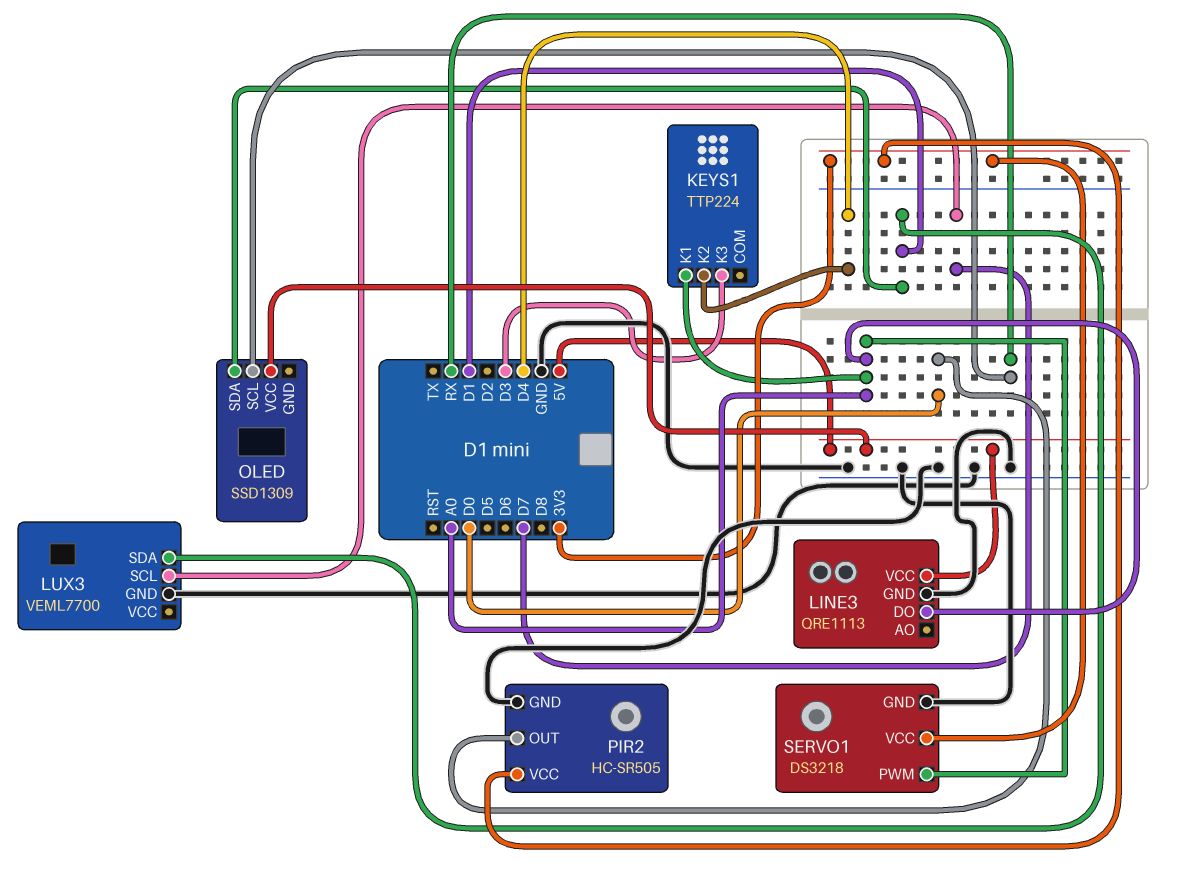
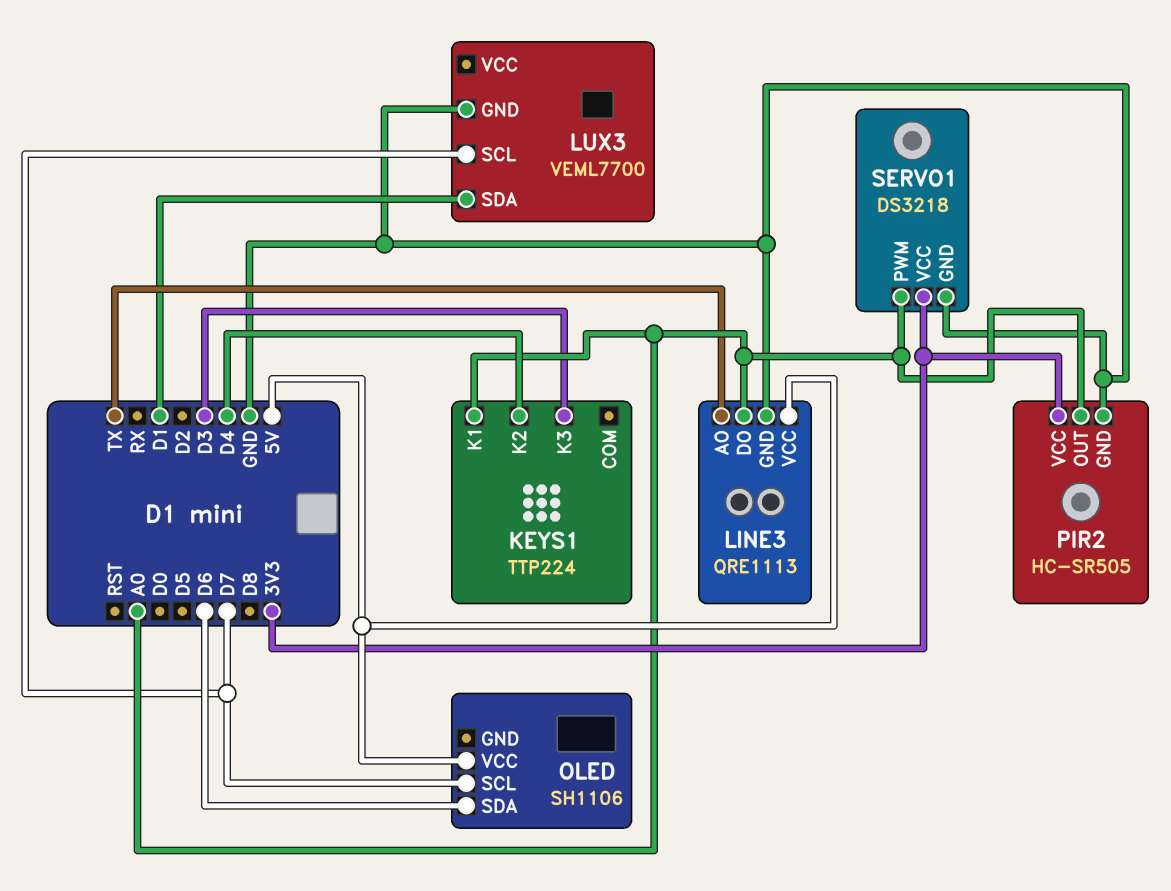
LINE3 pin AO: none -> TX
OLED: SSD1309 -> SH1106
OLED pin SCL: RX -> D7
OLED pin SDA: D1 -> D6
PIR2 pin OUT: D0 -> A0

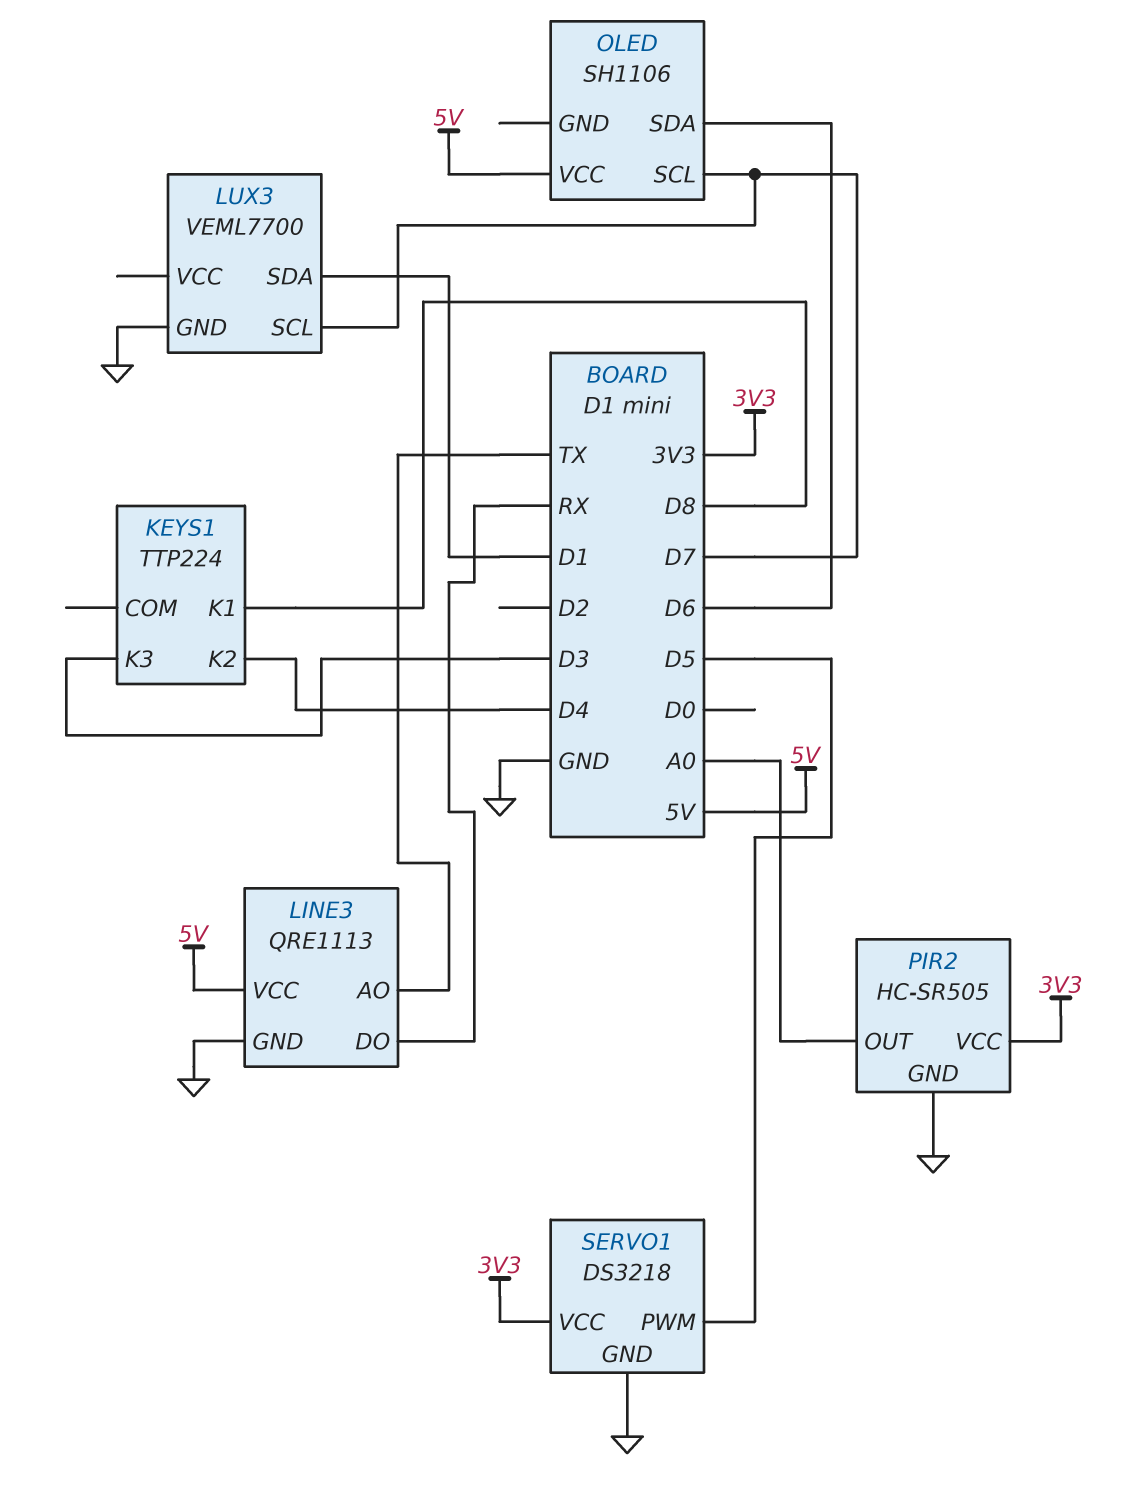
KEYS1 pin K1: A0 -> D8
LINE3 pin DO: A0 -> RX
SERVO1 pin PWM: A0 -> D5

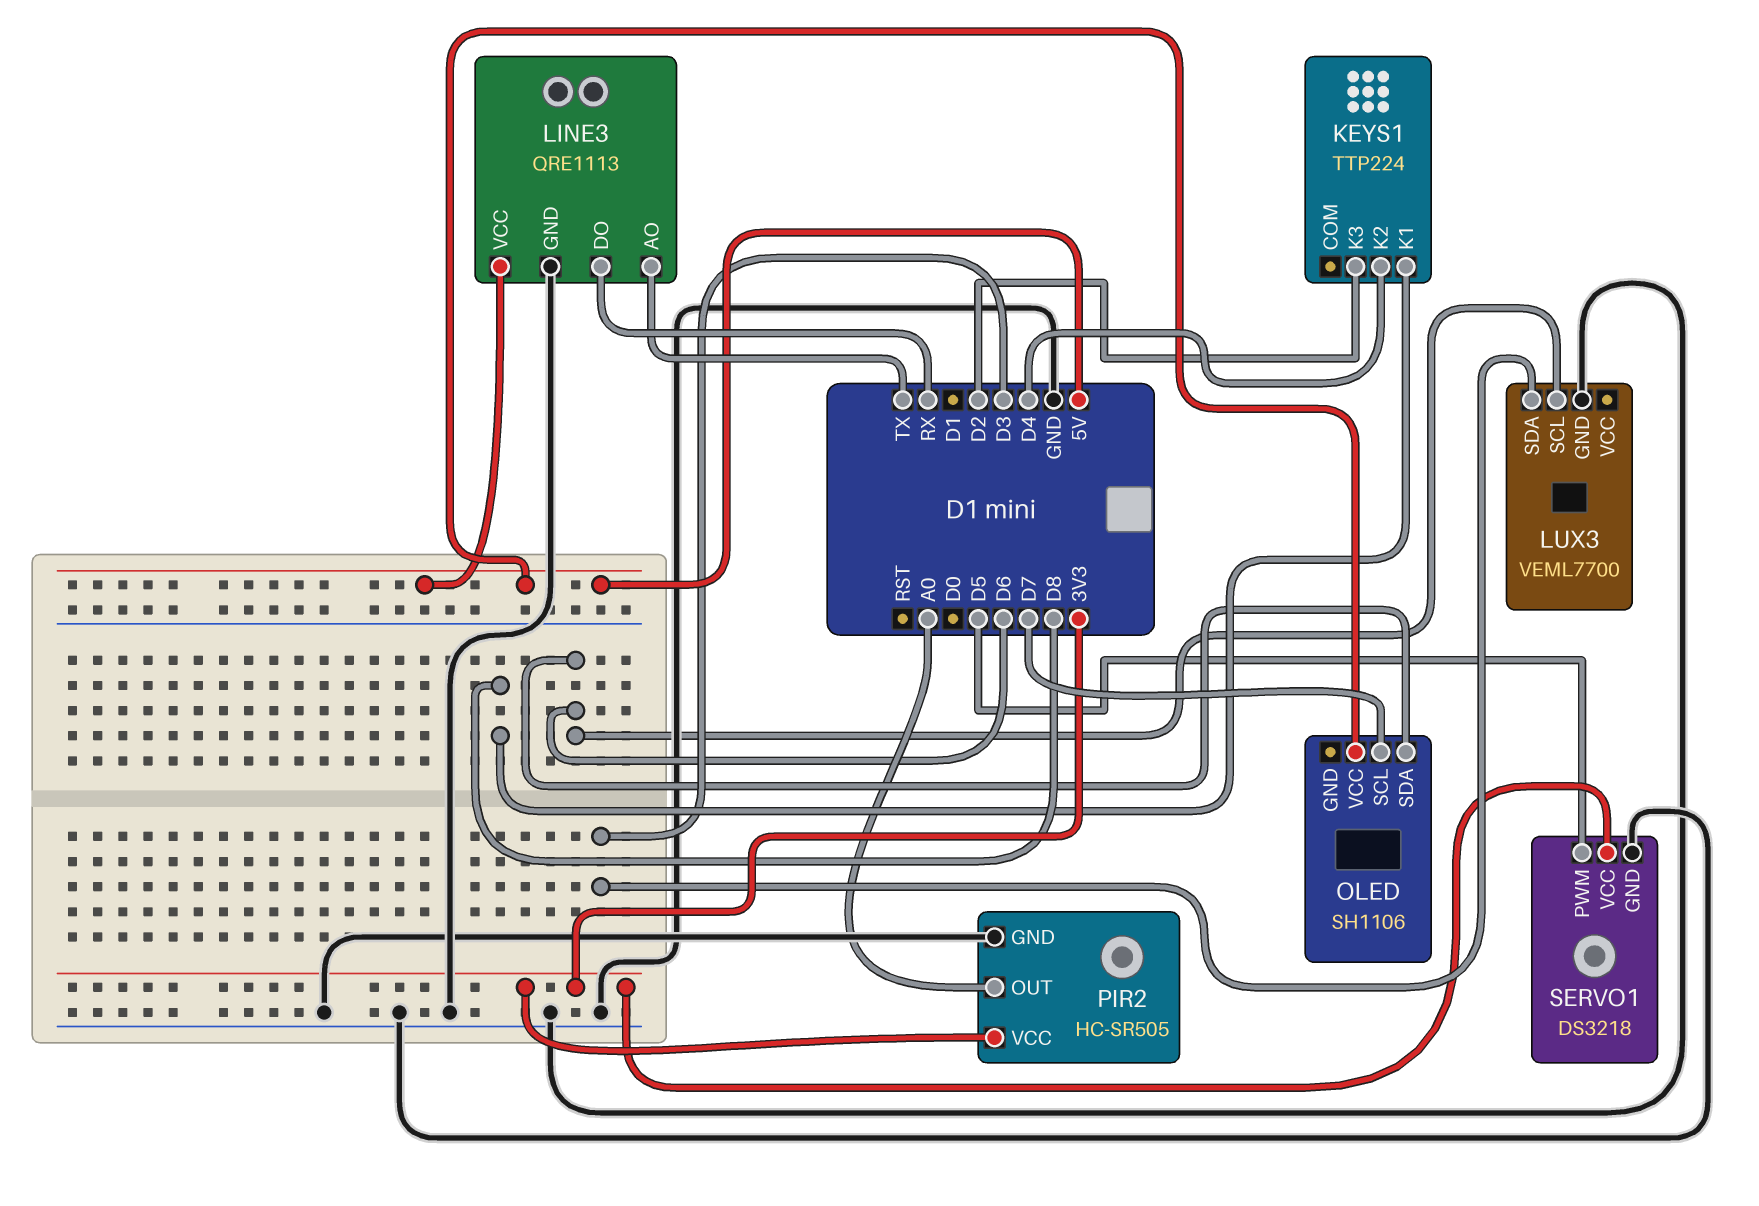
KEYS1 pin K3: D3 -> D2
LUX3 pin SCL: D7 -> D6
LUX3 pin SDA: D1 -> D3

